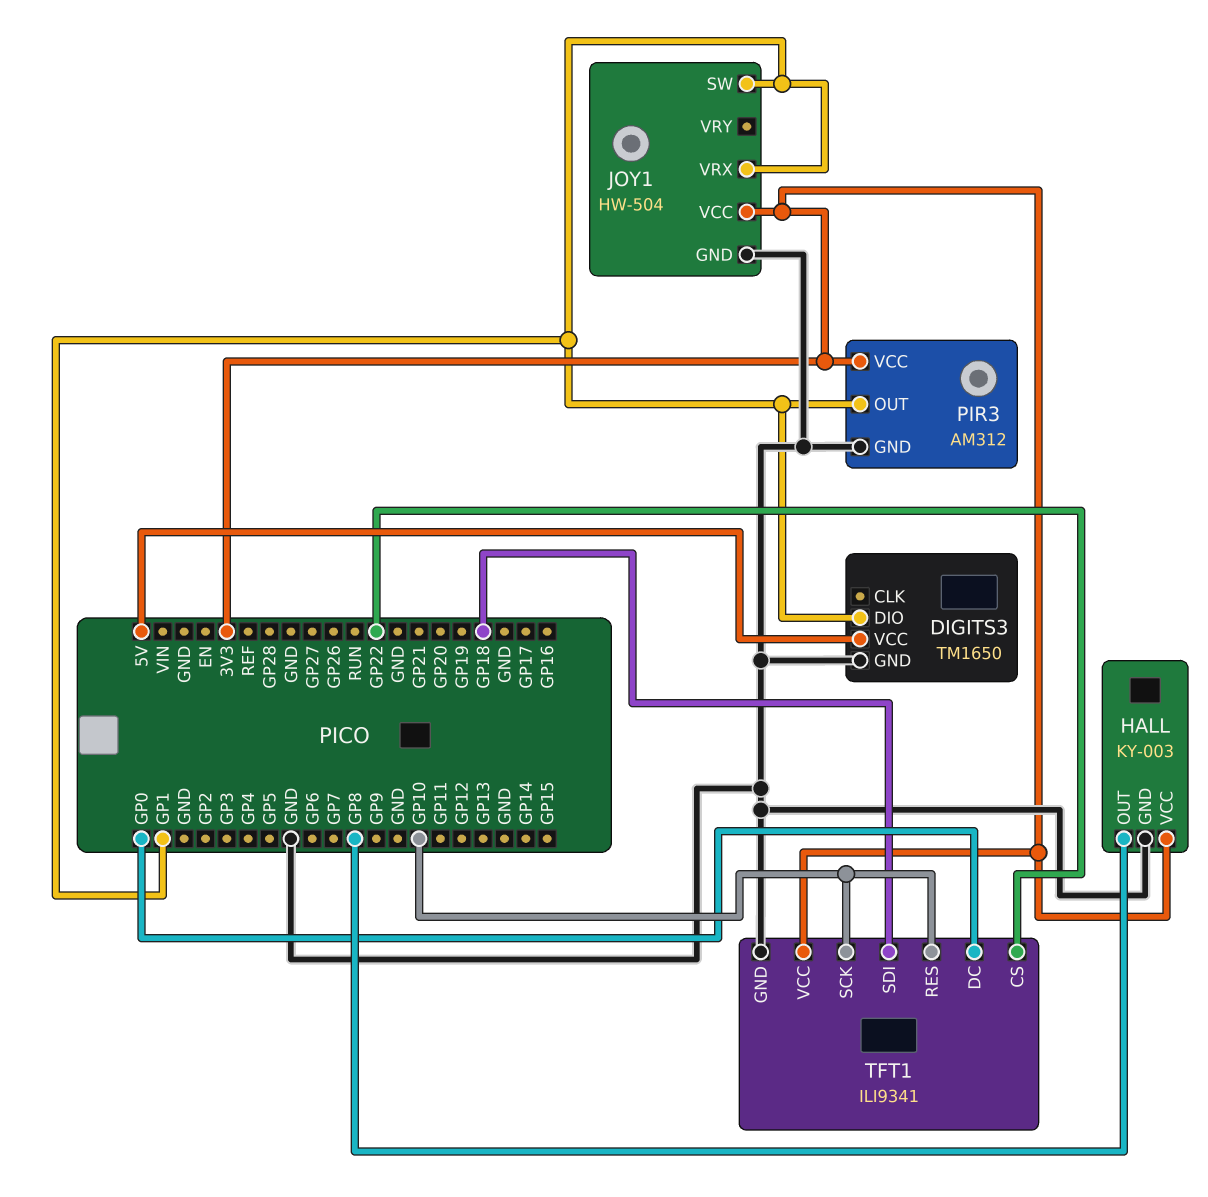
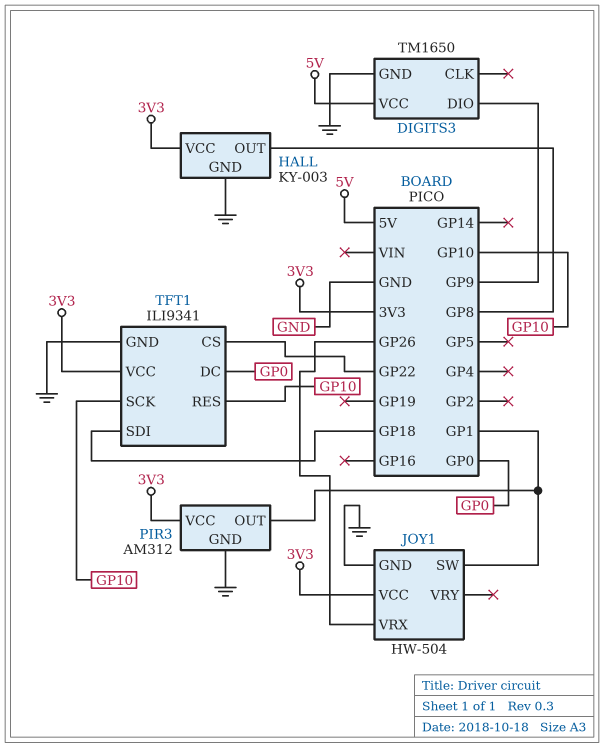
DIGITS3 pin DIO: GP1 -> GP9
JOY1 pin VRX: GP1 -> GP26

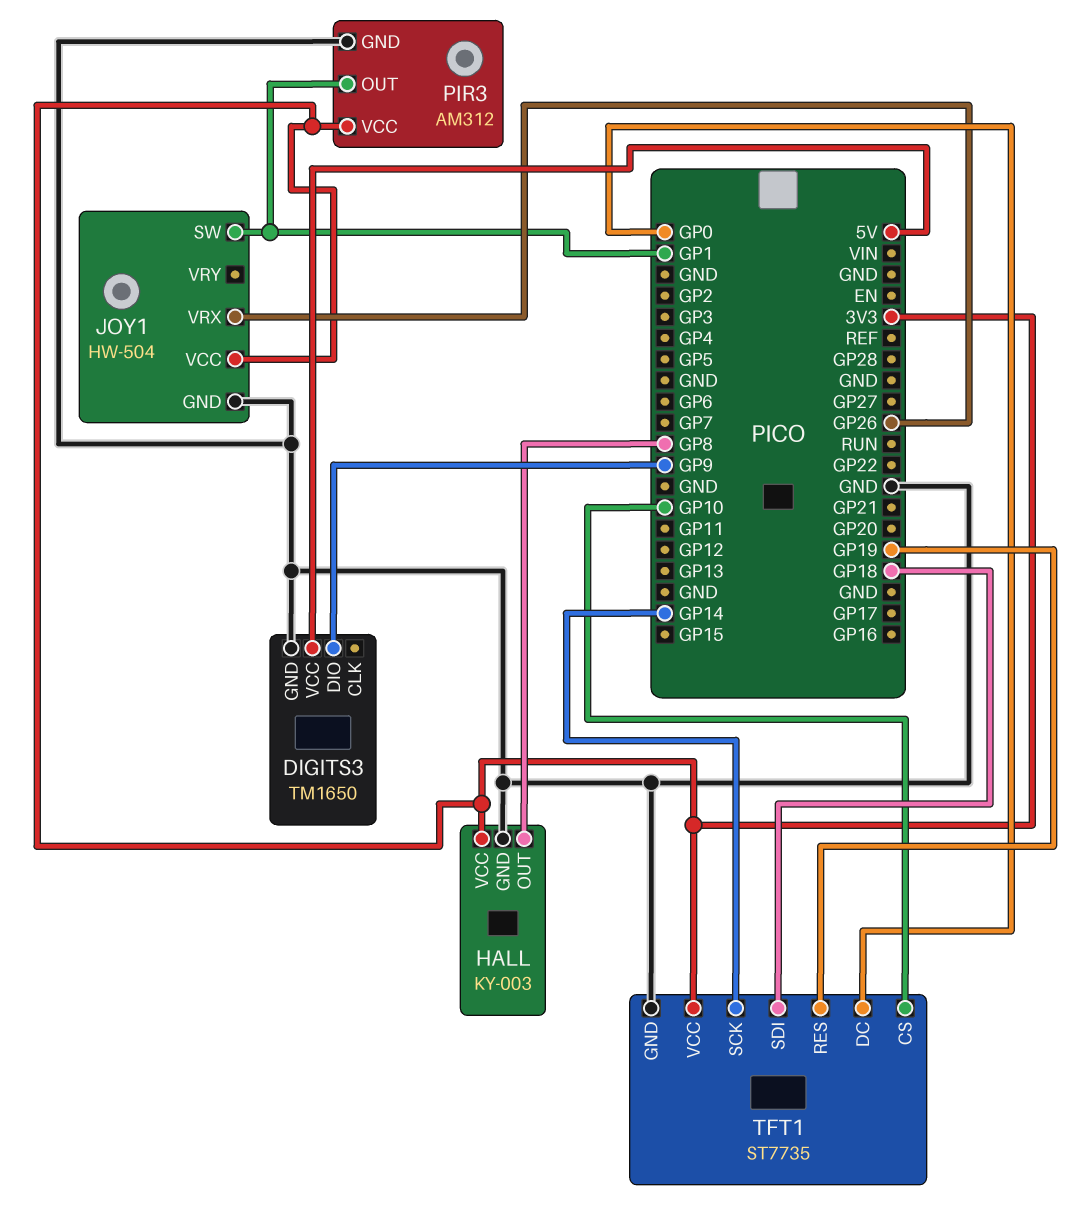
TFT1: ILI9341 -> ST7735
TFT1 pin CS: GP22 -> GP10
TFT1 pin RES: GP10 -> GP19
TFT1 pin SCK: GP10 -> GP14

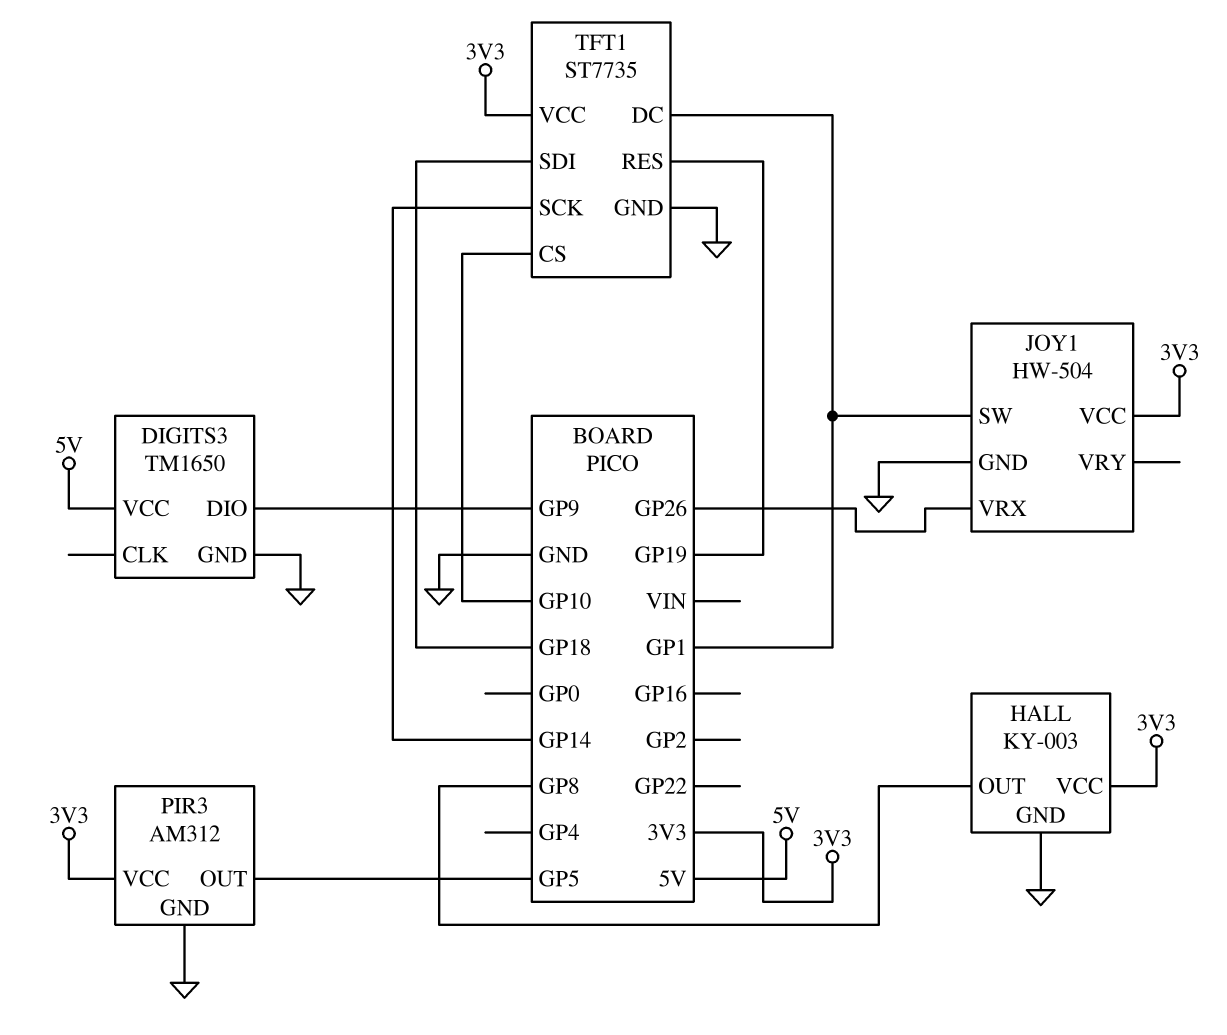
PIR3 pin OUT: GP1 -> GP5
TFT1 pin DC: GP0 -> GP1

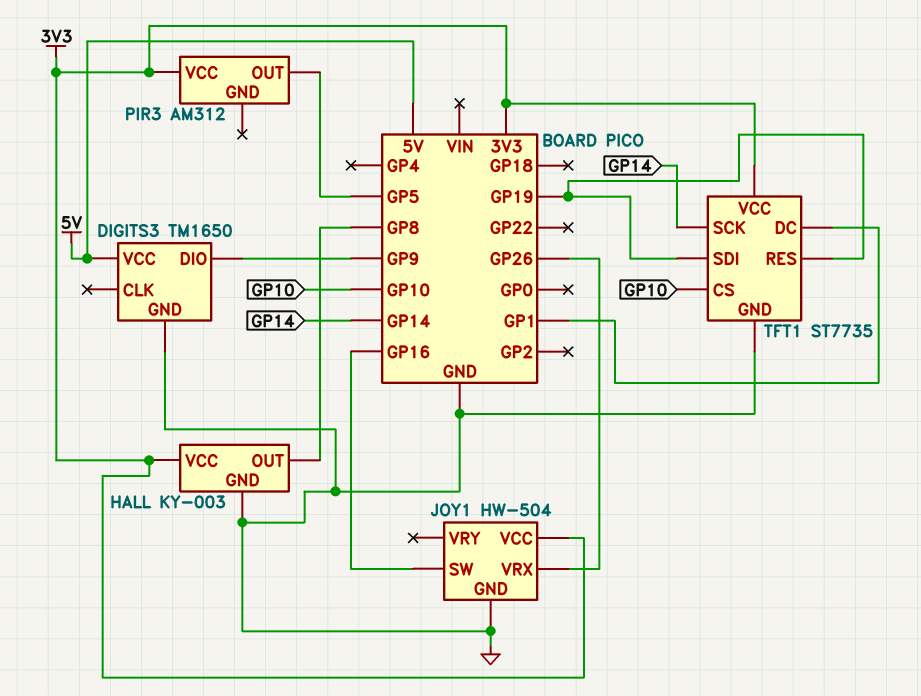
JOY1 pin SW: GP1 -> GP16
PIR3 pin GND: GND -> none
TFT1 pin SDI: GP18 -> GP19

